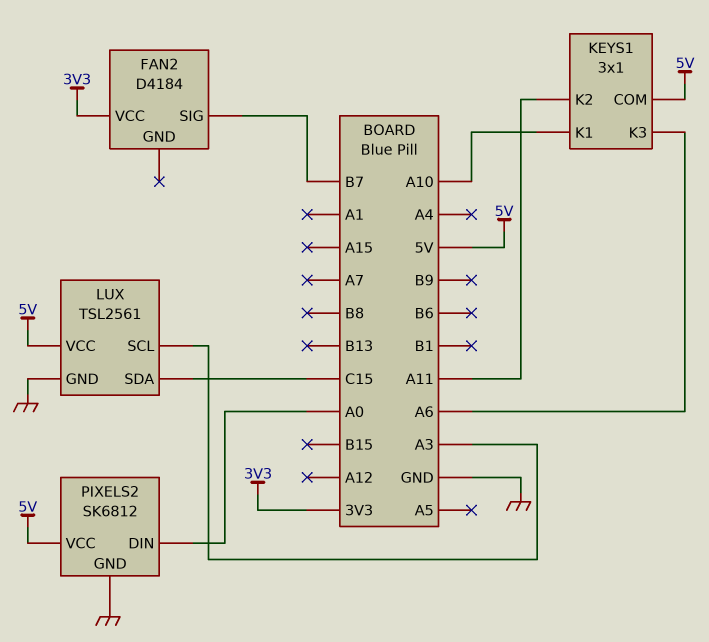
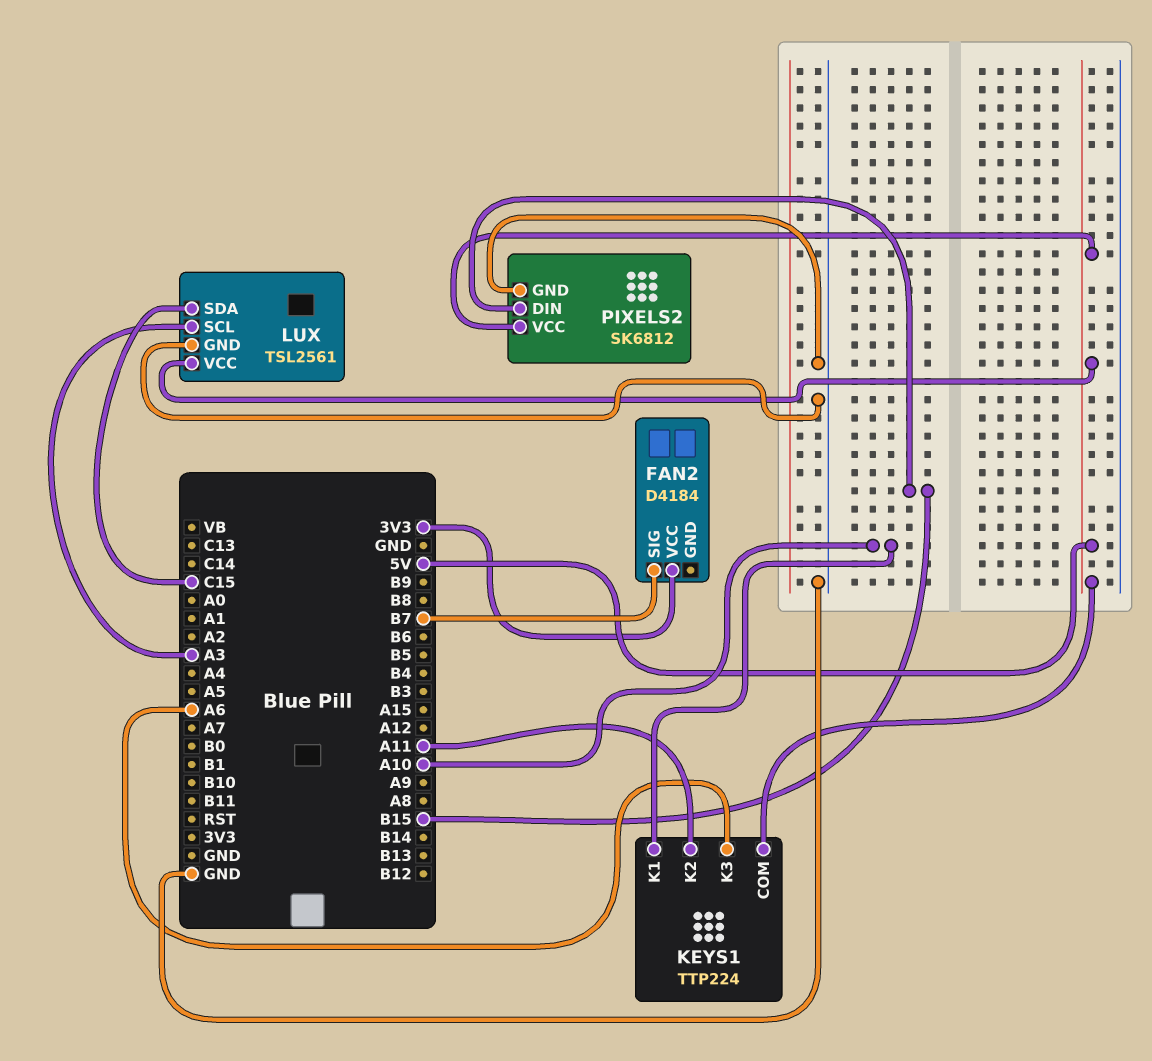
KEYS1: 3x1 -> TTP224
PIXELS2 pin DIN: A0 -> B15

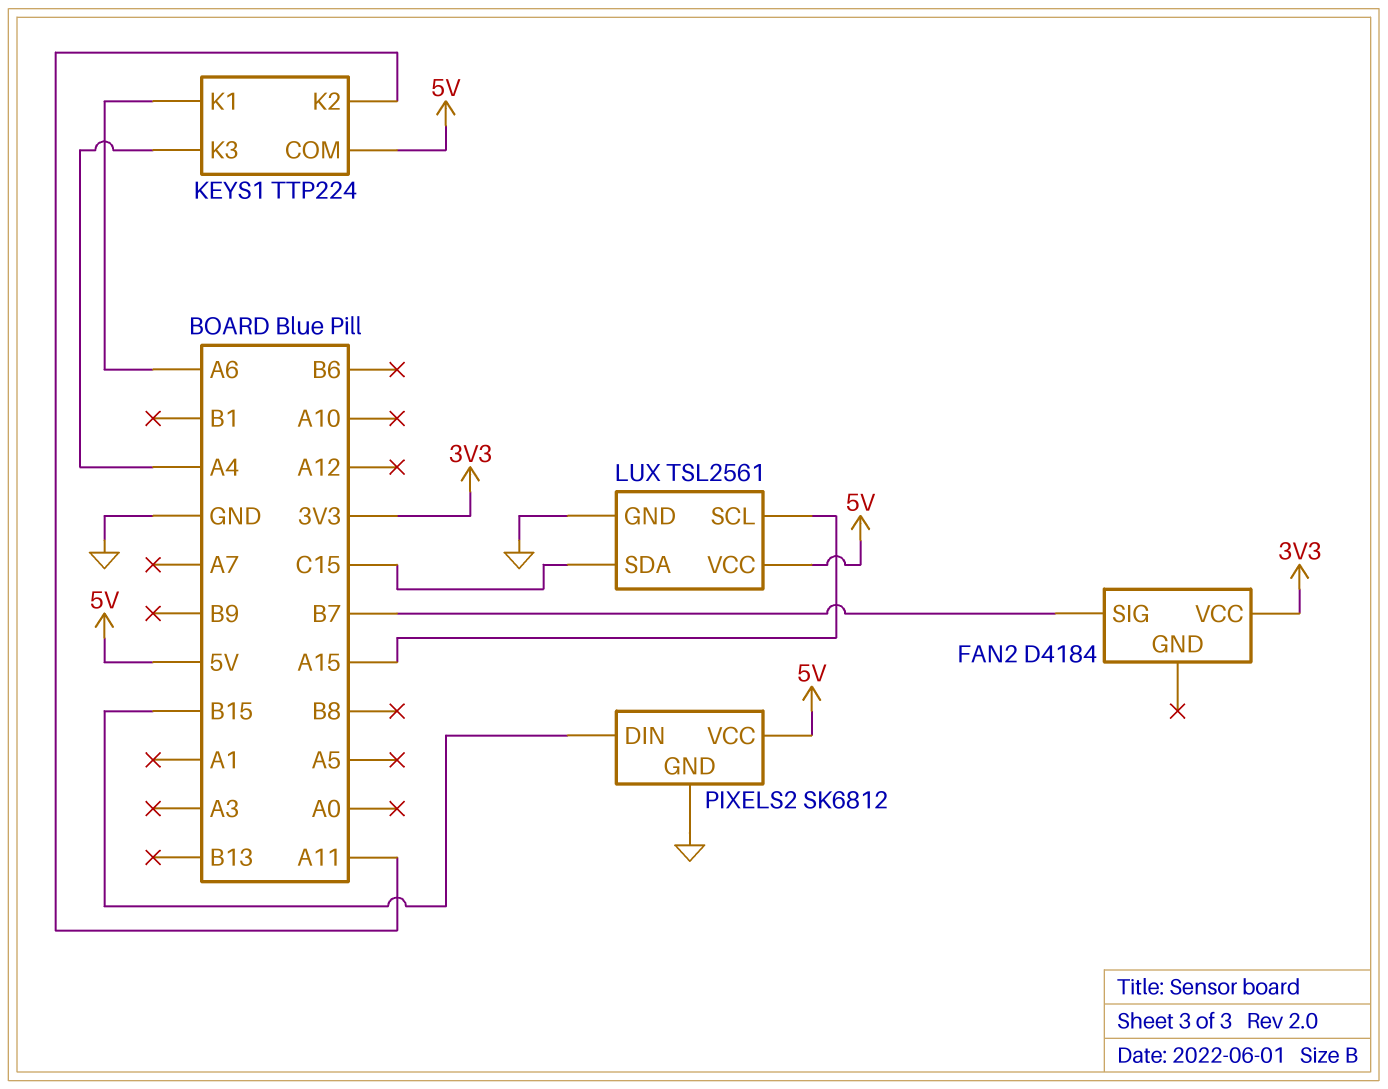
KEYS1 pin K1: A10 -> A6
KEYS1 pin K3: A6 -> A4
LUX pin SCL: A3 -> A15

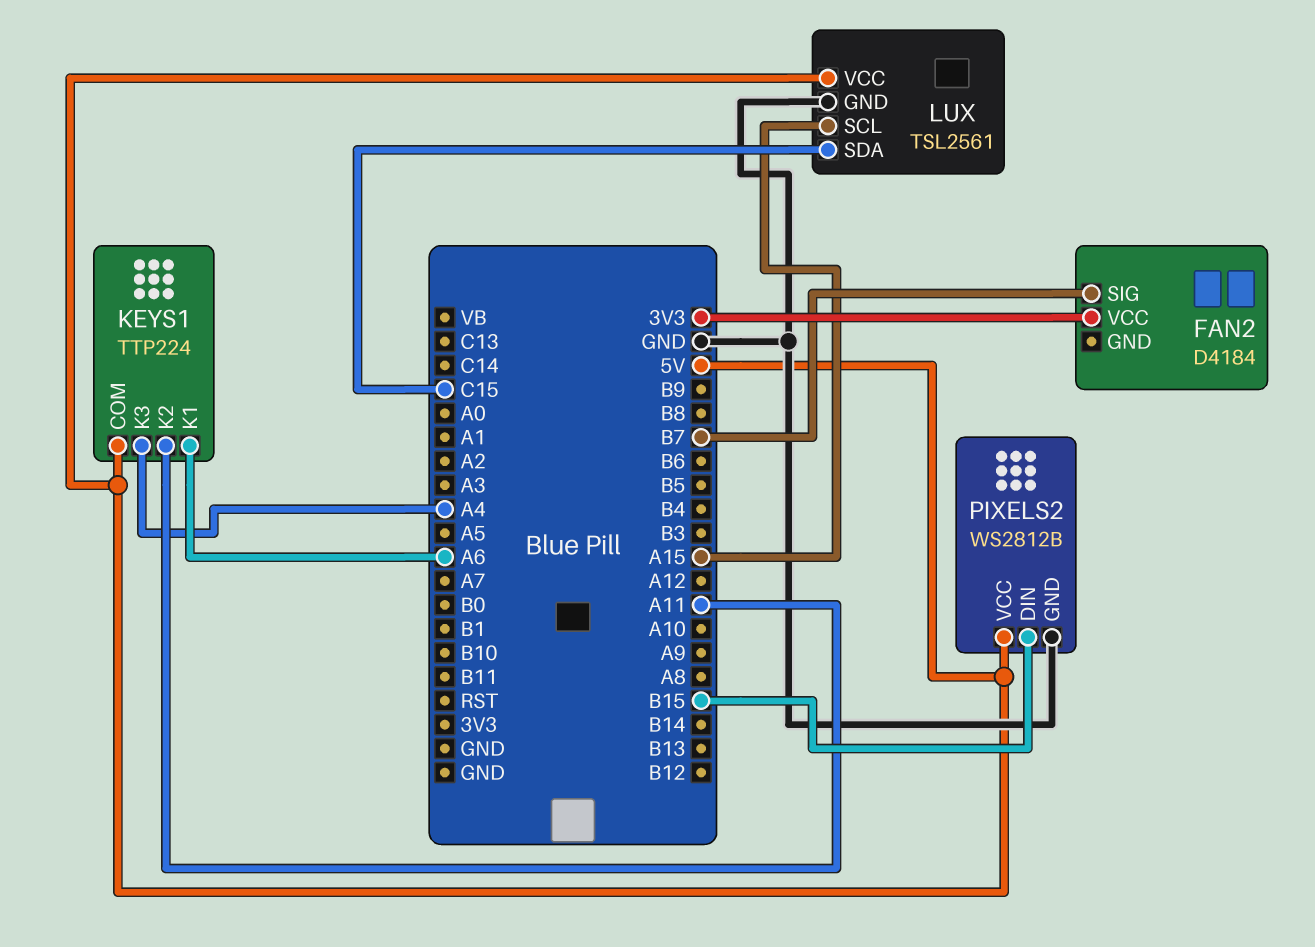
PIXELS2: SK6812 -> WS2812B

